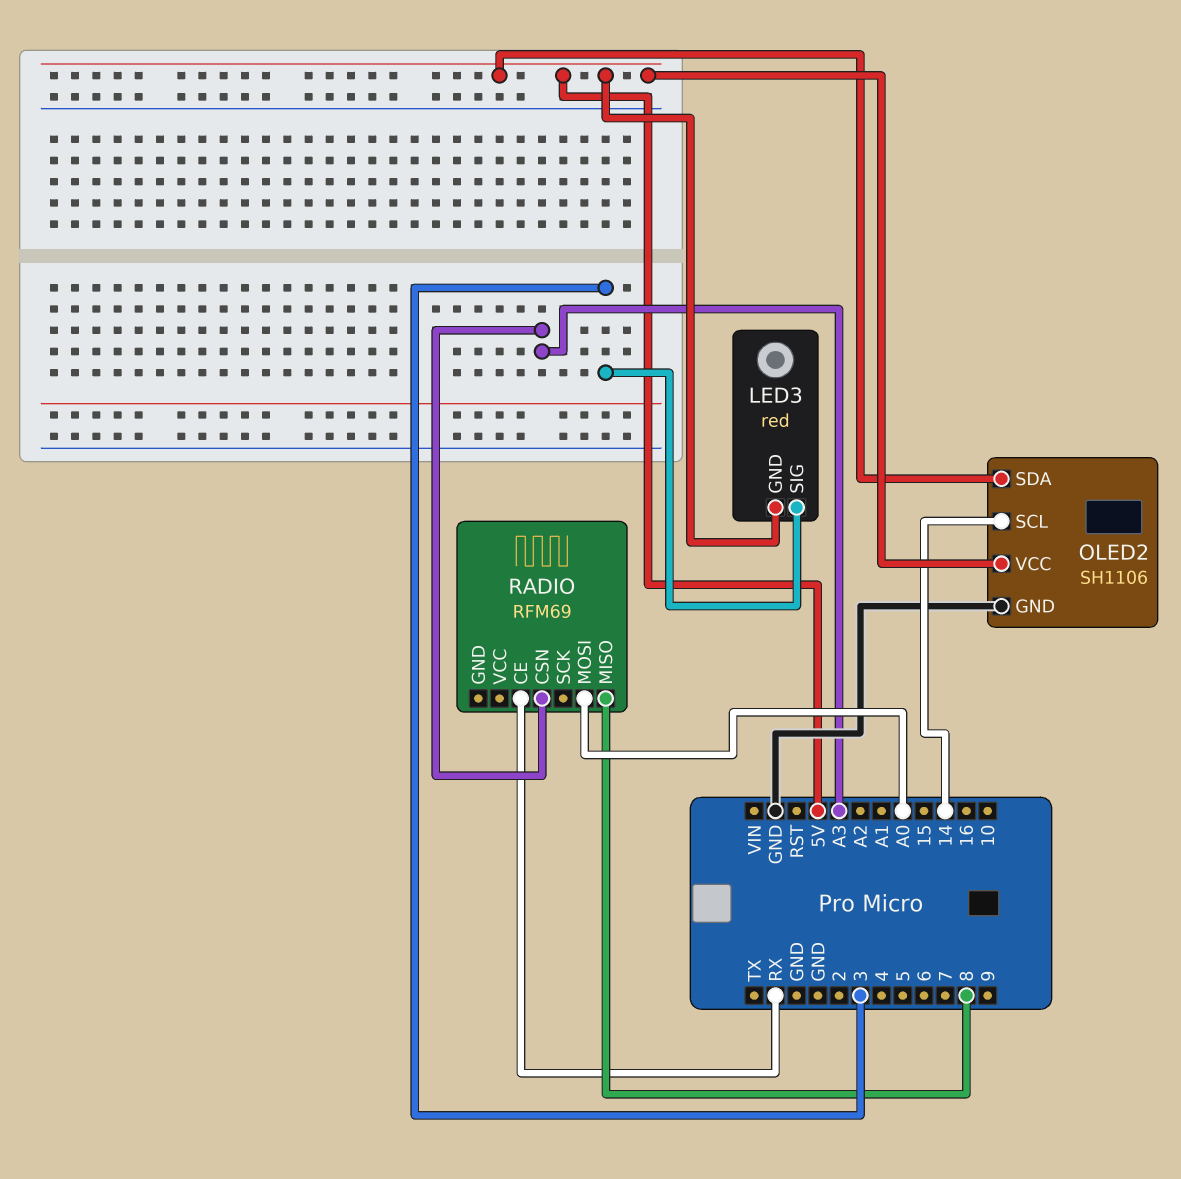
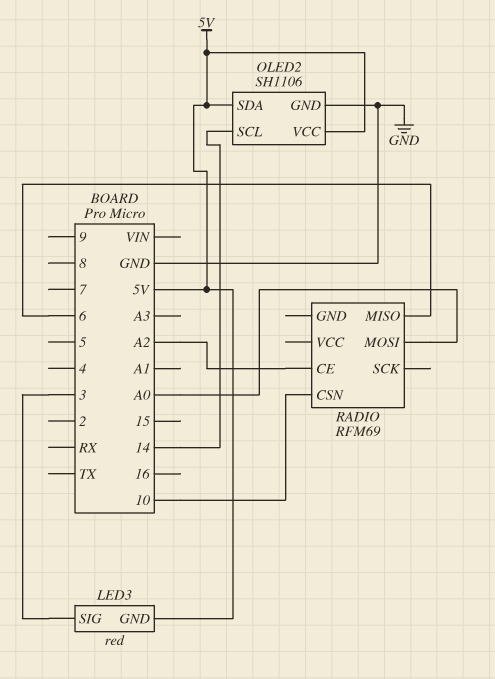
RADIO pin CE: RX -> A2
RADIO pin CSN: A3 -> 10
RADIO pin MISO: 8 -> 6

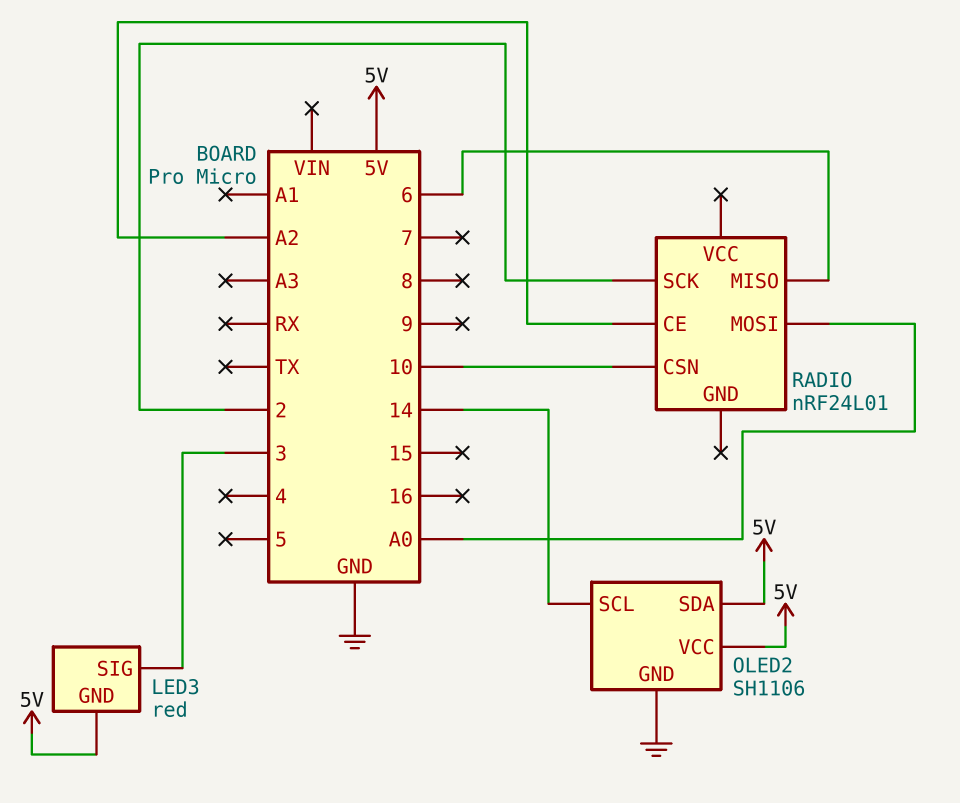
RADIO: RFM69 -> nRF24L01
RADIO pin SCK: none -> 2

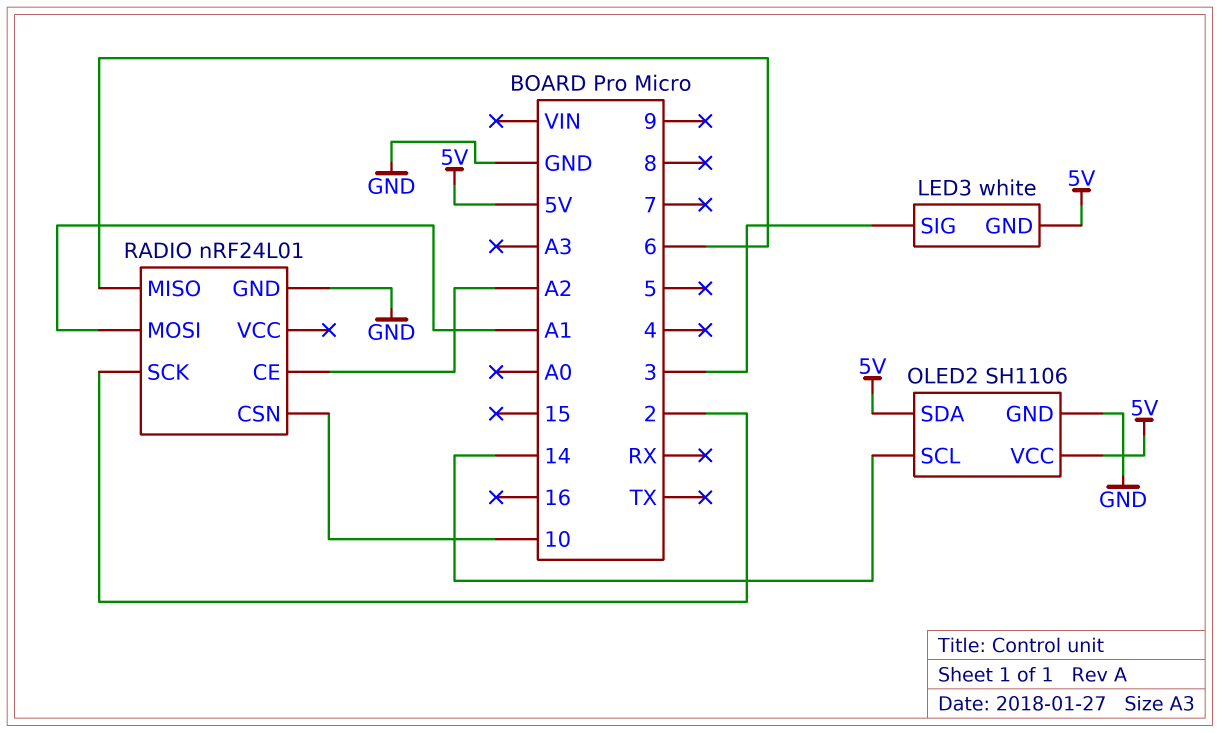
LED3: red -> white
RADIO pin GND: none -> GND
RADIO pin MOSI: A0 -> A1

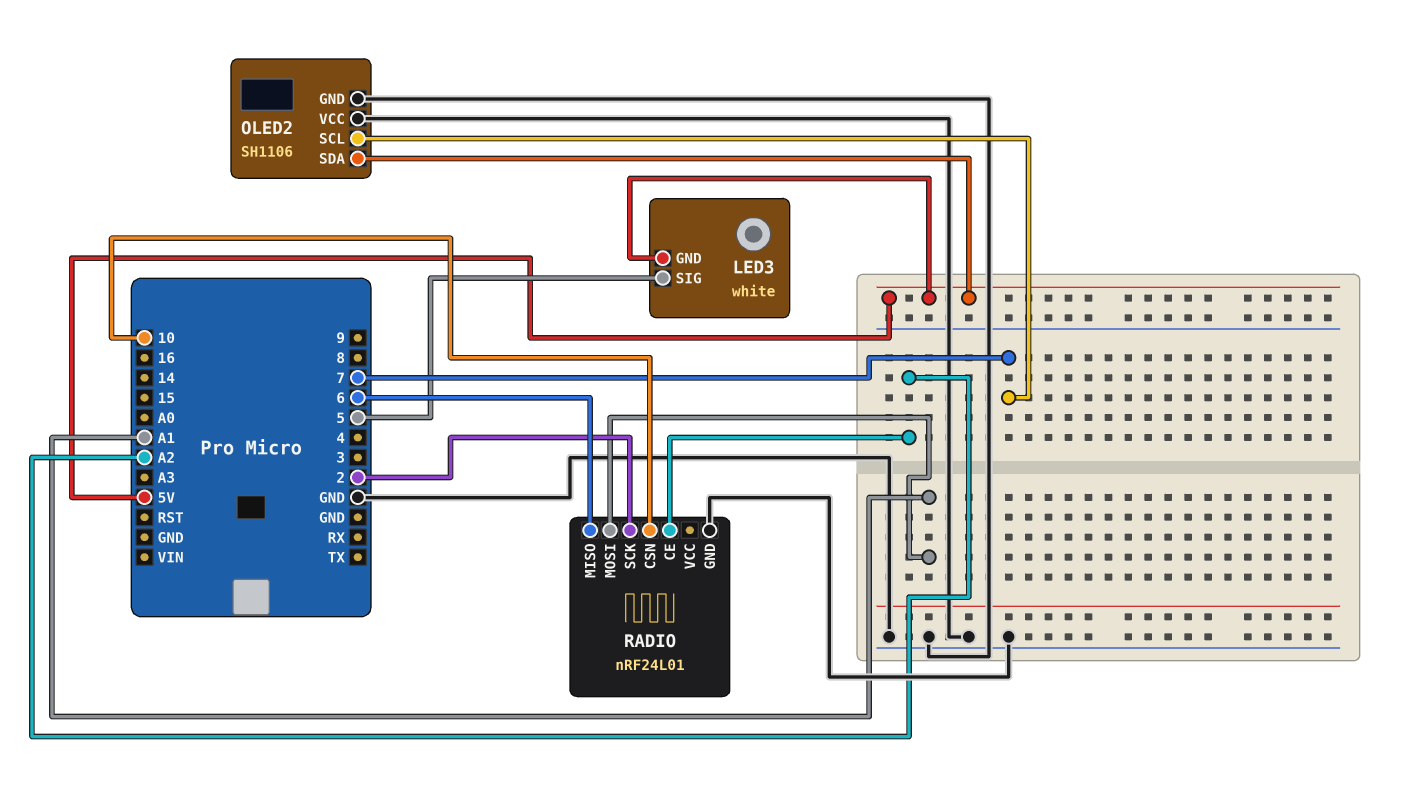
LED3 pin SIG: 3 -> 5
OLED2 pin SCL: 14 -> 7
OLED2 pin VCC: 5V -> GND

